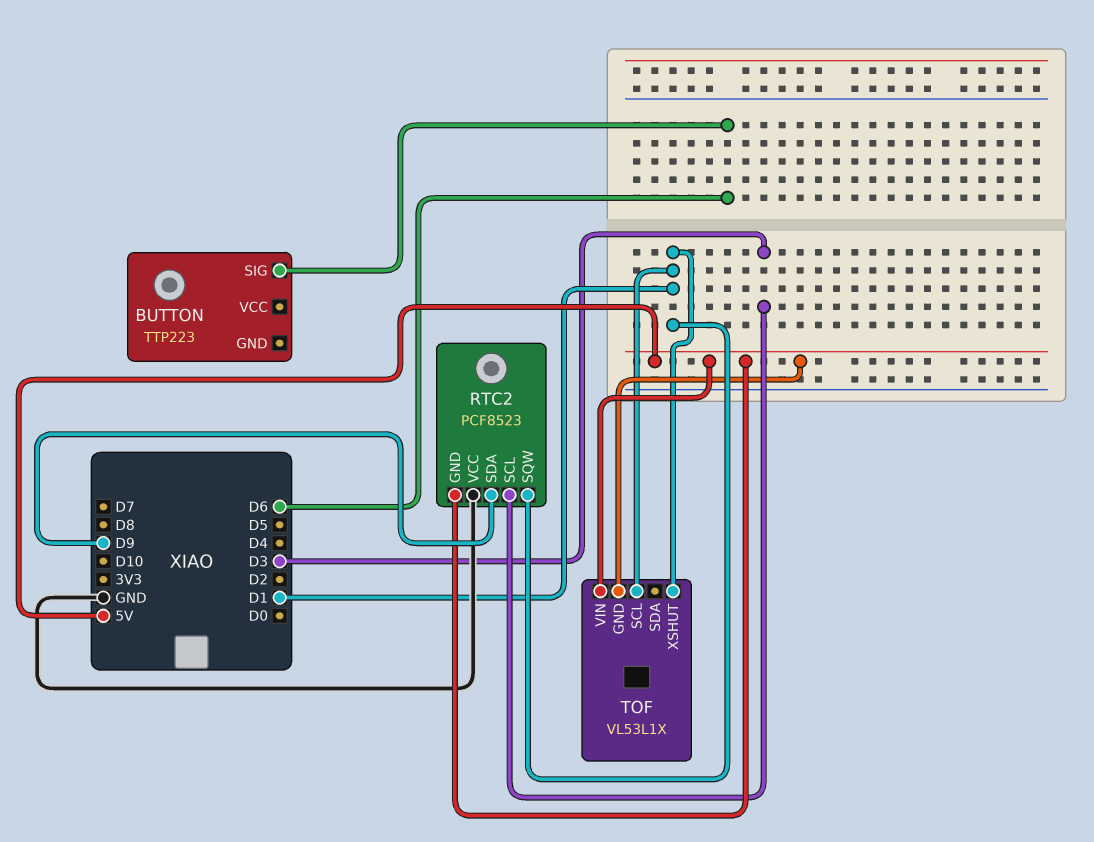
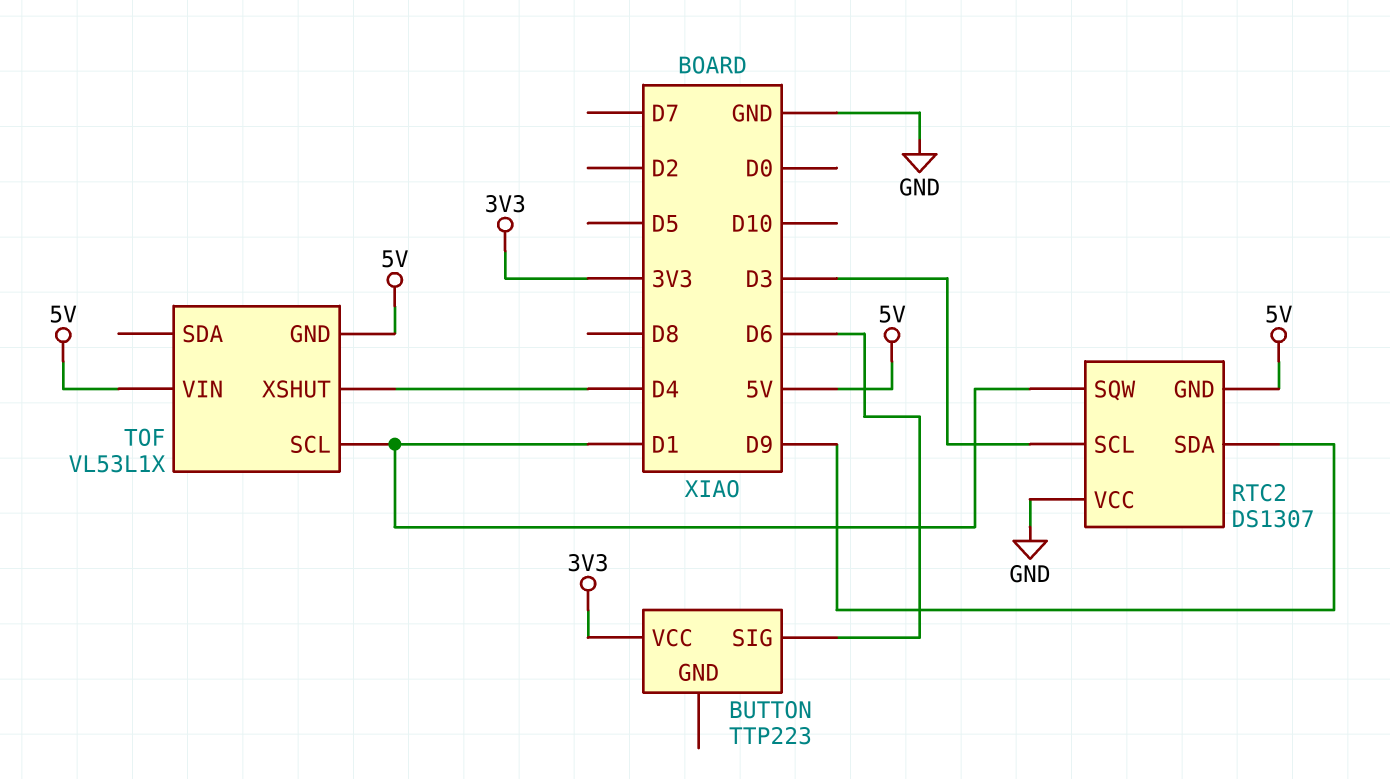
BUTTON pin VCC: none -> 3V3
RTC2: PCF8523 -> DS1307
TOF pin XSHUT: D1 -> D4

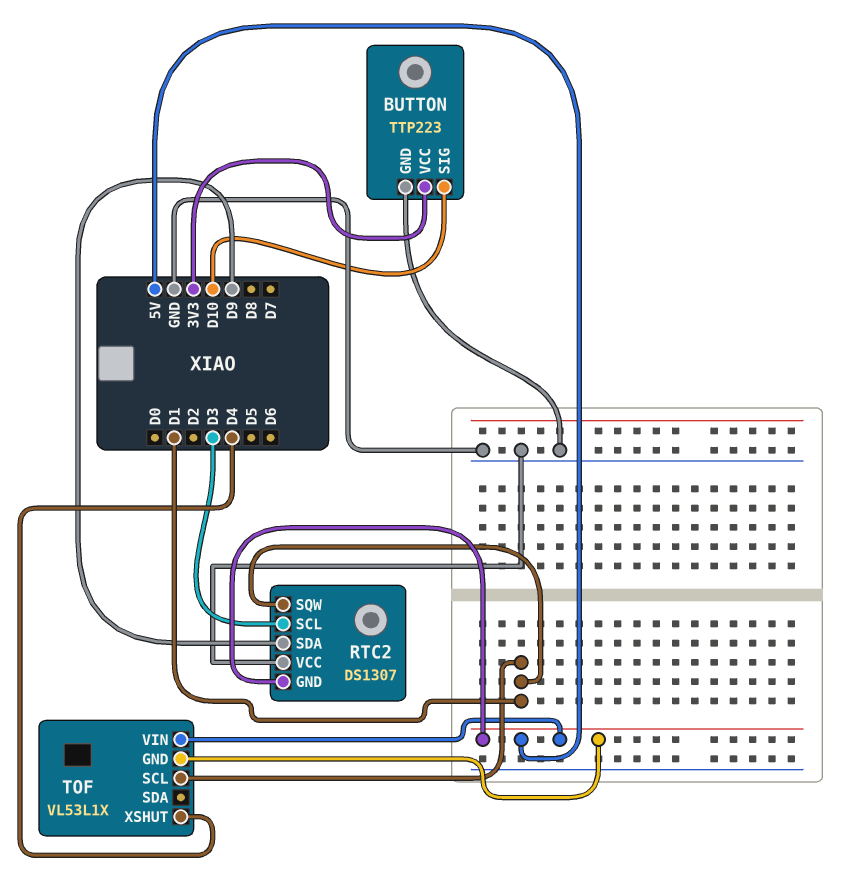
BUTTON pin GND: none -> GND
BUTTON pin SIG: D6 -> D10

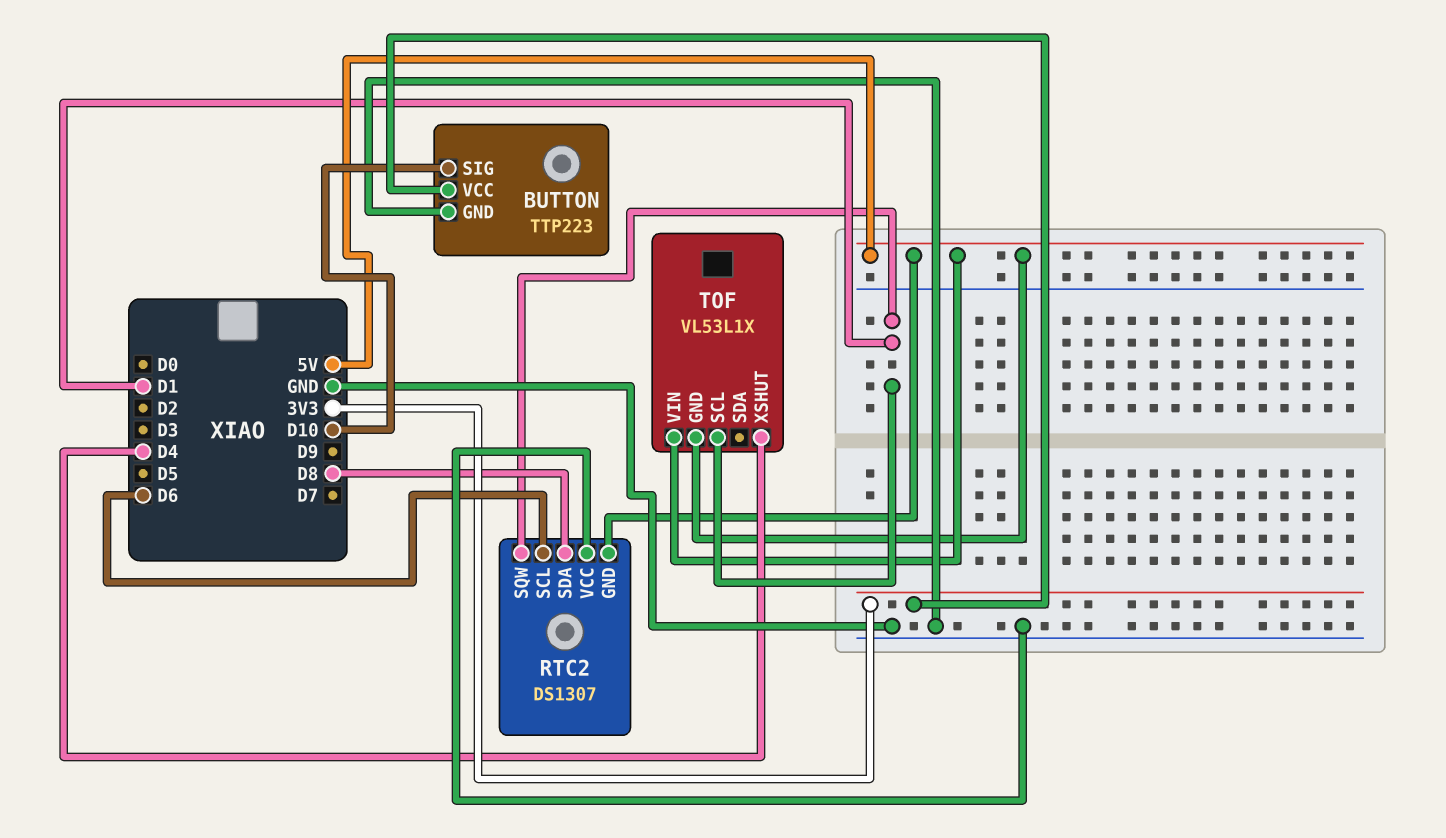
RTC2 pin SCL: D3 -> D6
RTC2 pin SDA: D9 -> D8

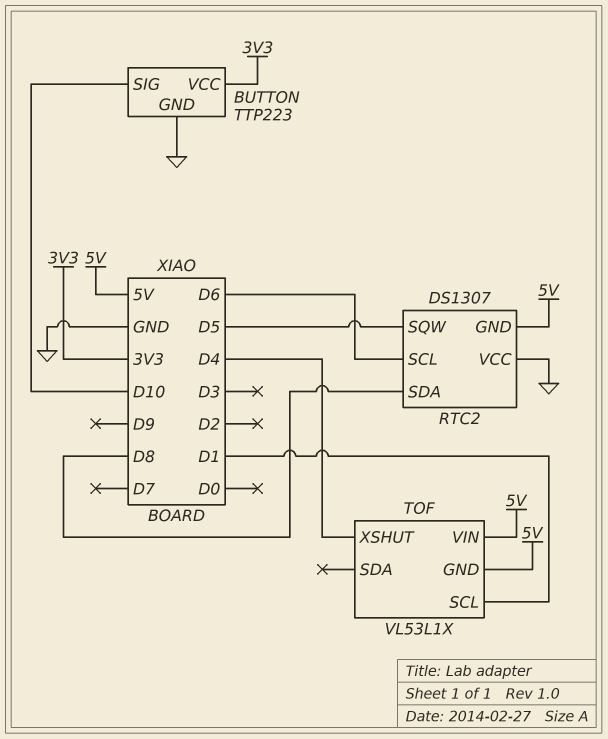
RTC2 pin SQW: D1 -> D5

